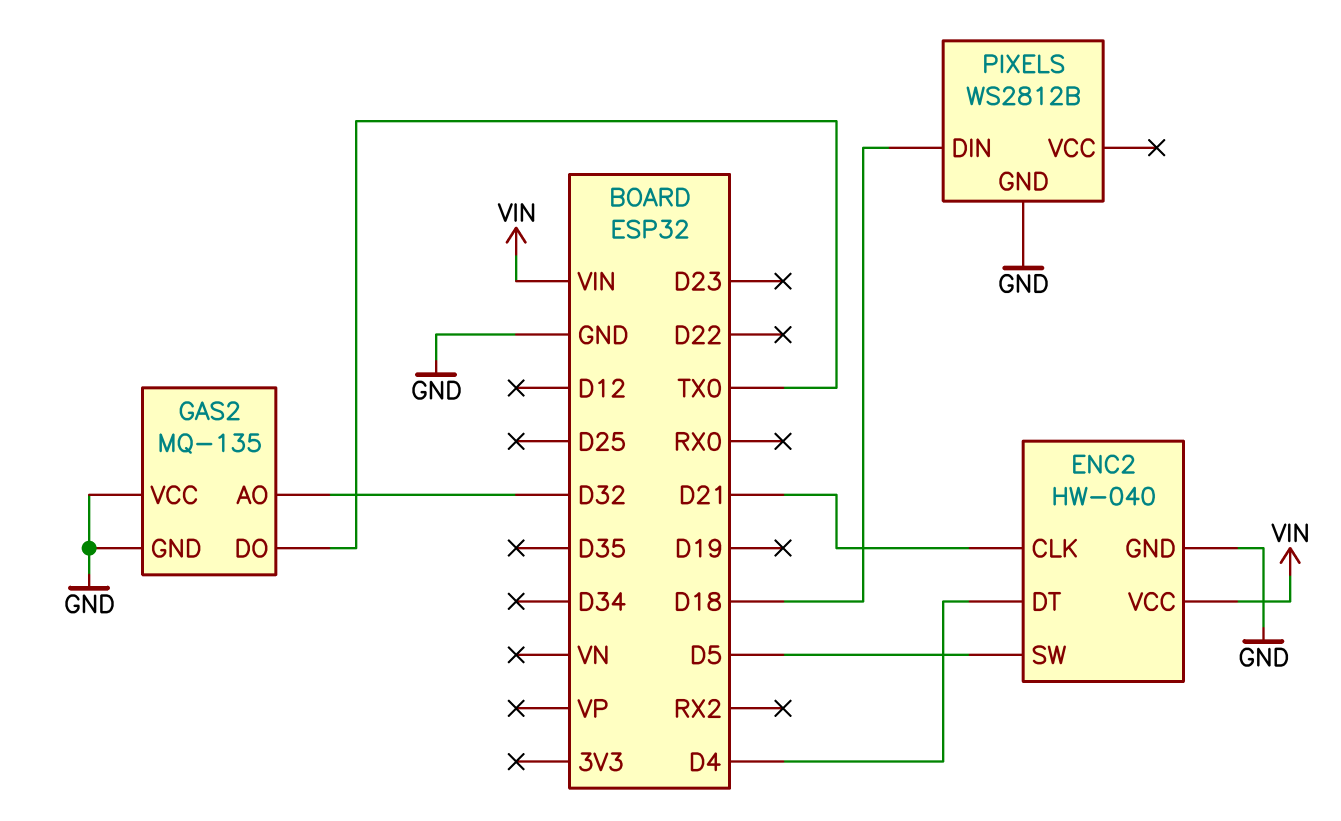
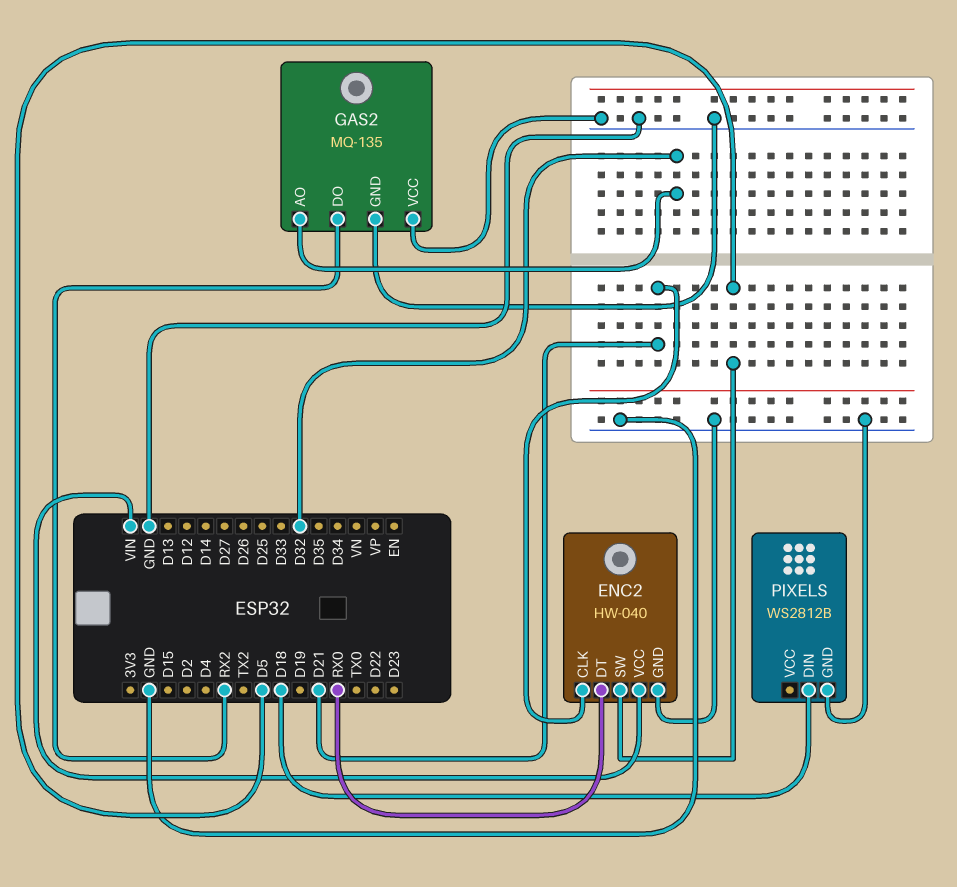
ENC2 pin DT: D4 -> RX0
GAS2 pin DO: TX0 -> RX2

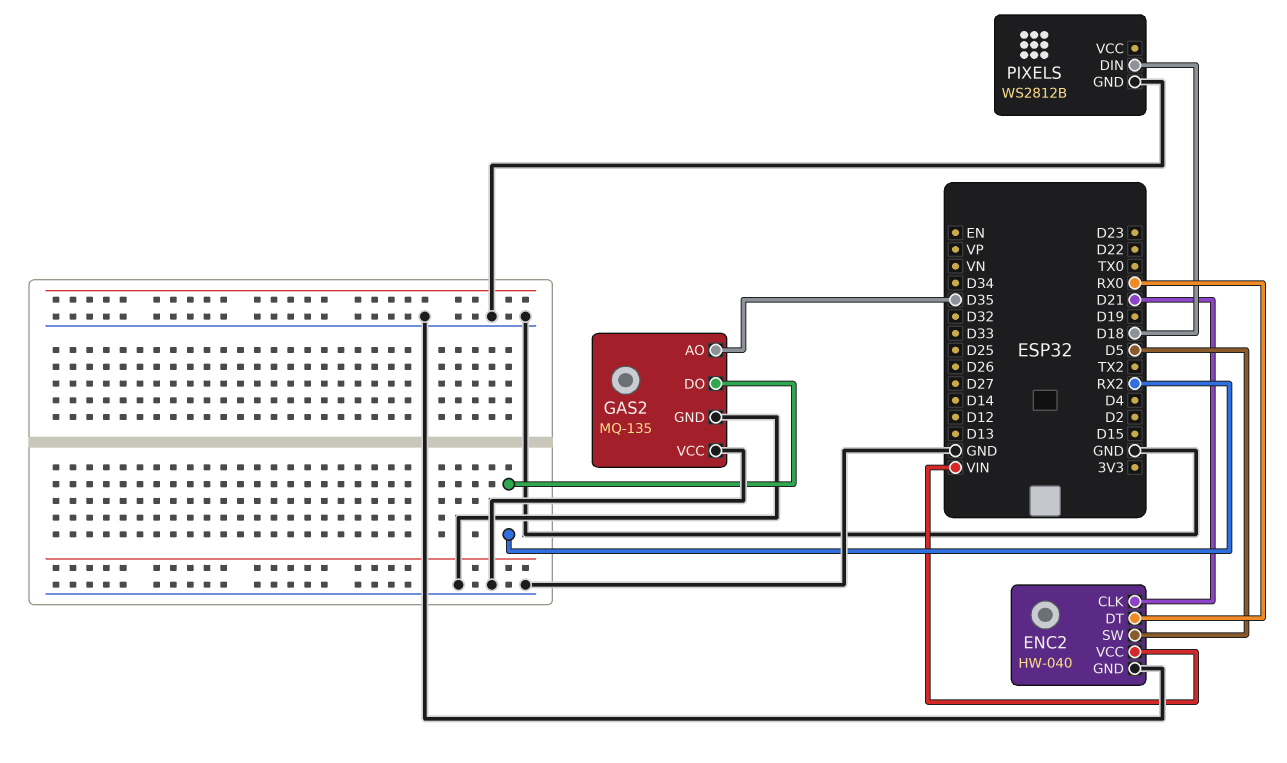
GAS2 pin AO: D32 -> D35

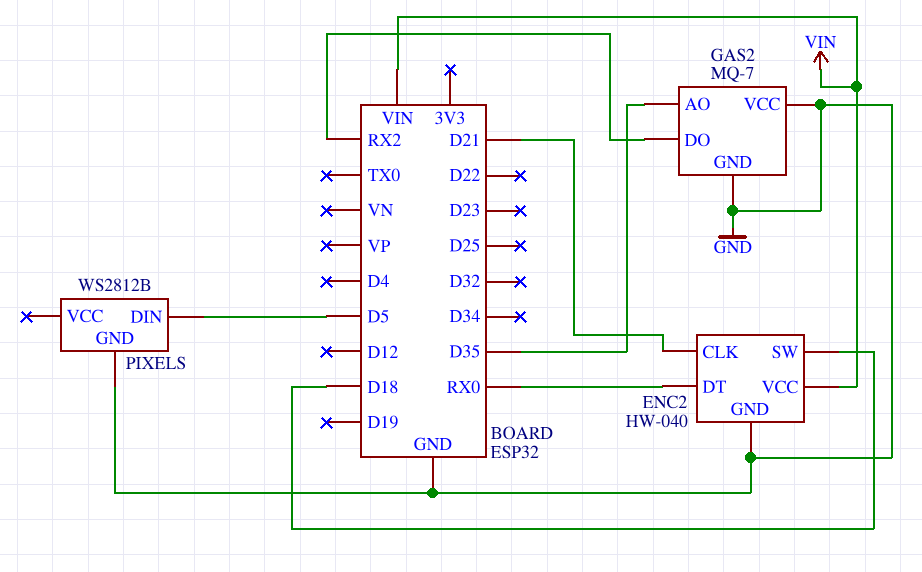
ENC2 pin SW: D5 -> D18
GAS2: MQ-135 -> MQ-7
PIXELS pin DIN: D18 -> D5

